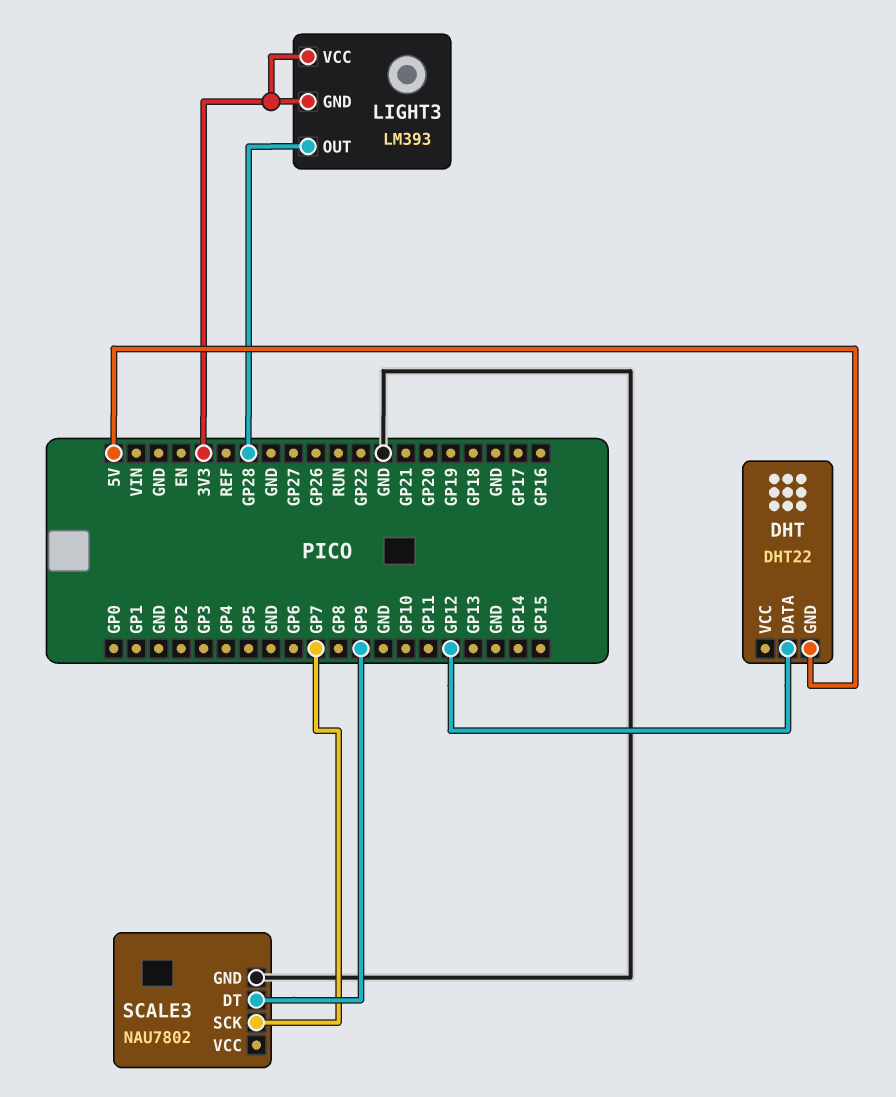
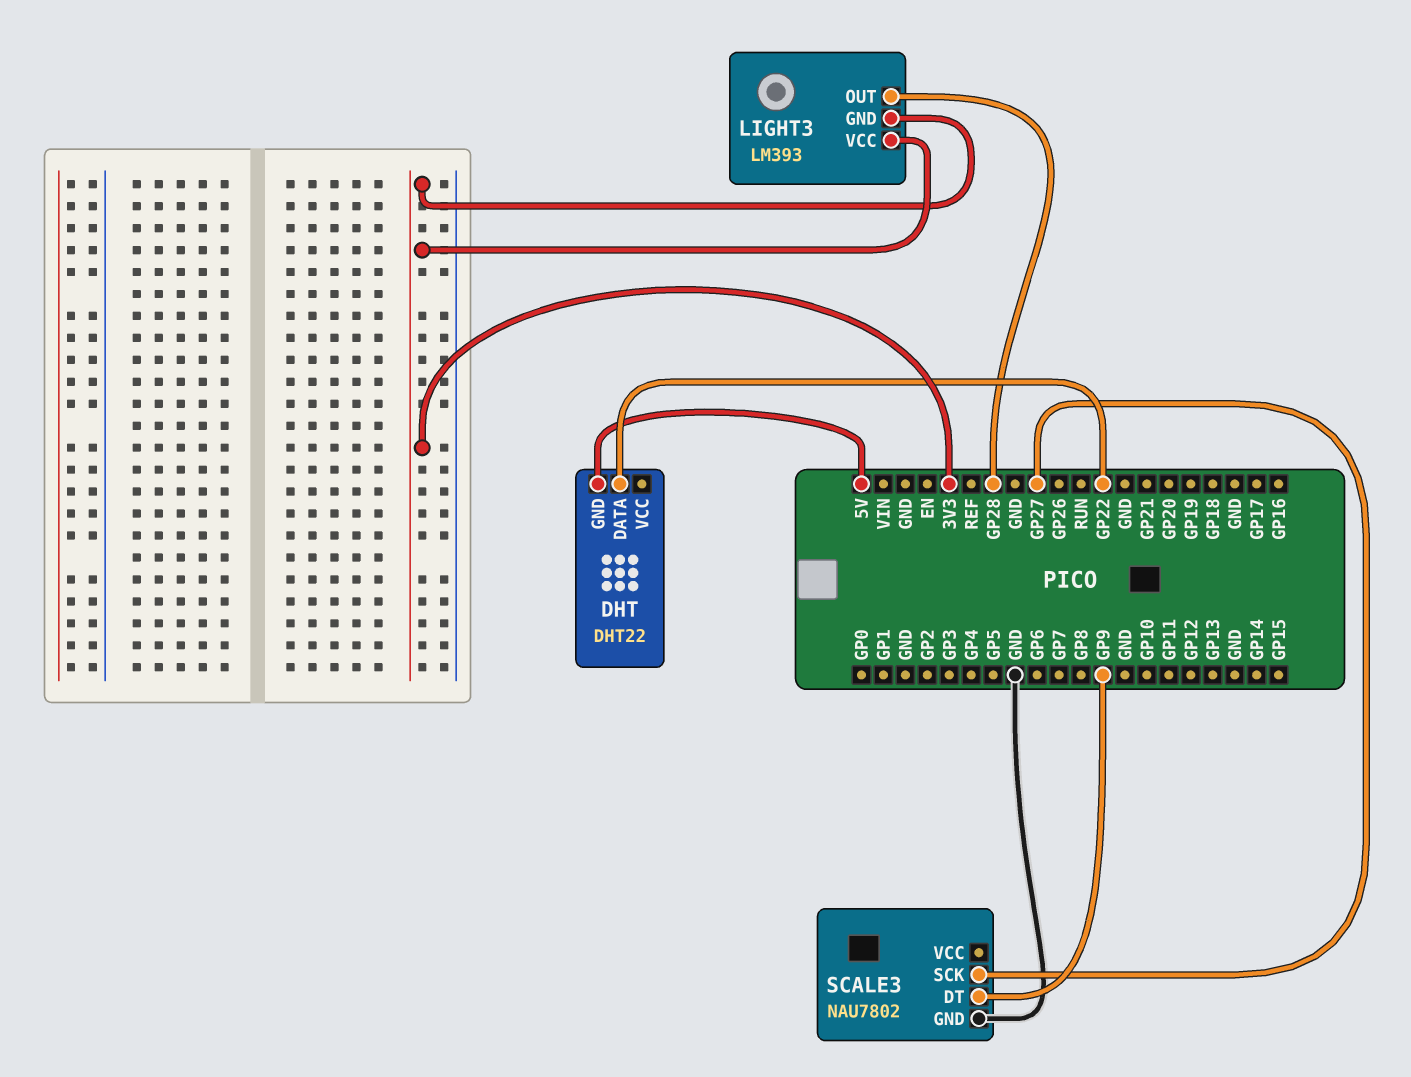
DHT pin DATA: GP12 -> GP22
SCALE3 pin SCK: GP7 -> GP27

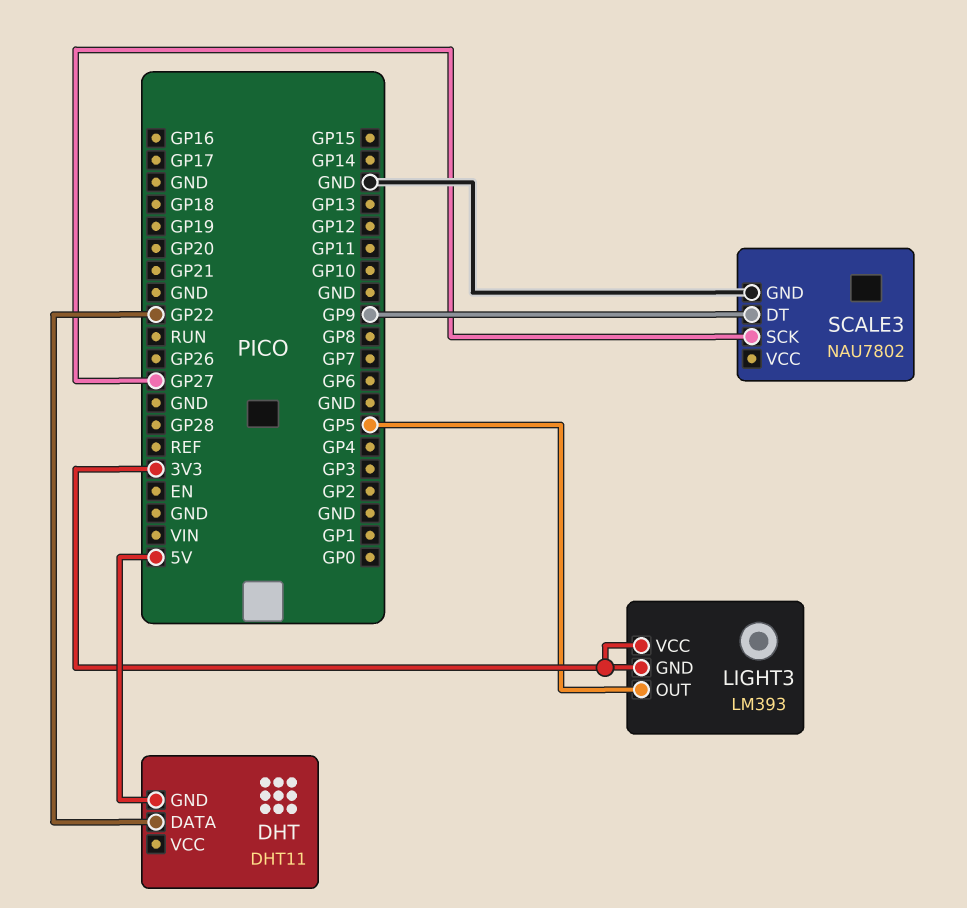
DHT: DHT22 -> DHT11
LIGHT3 pin OUT: GP28 -> GP5

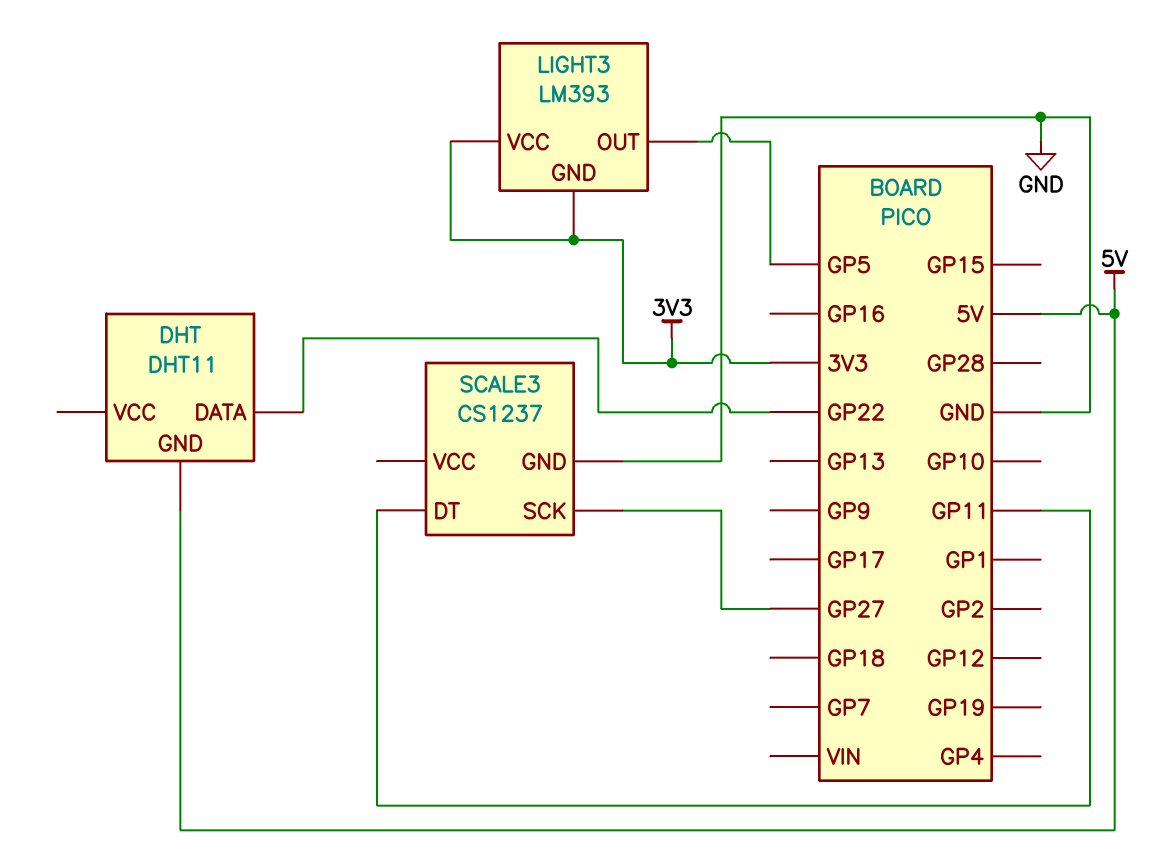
SCALE3: NAU7802 -> CS1237
SCALE3 pin DT: GP9 -> GP11

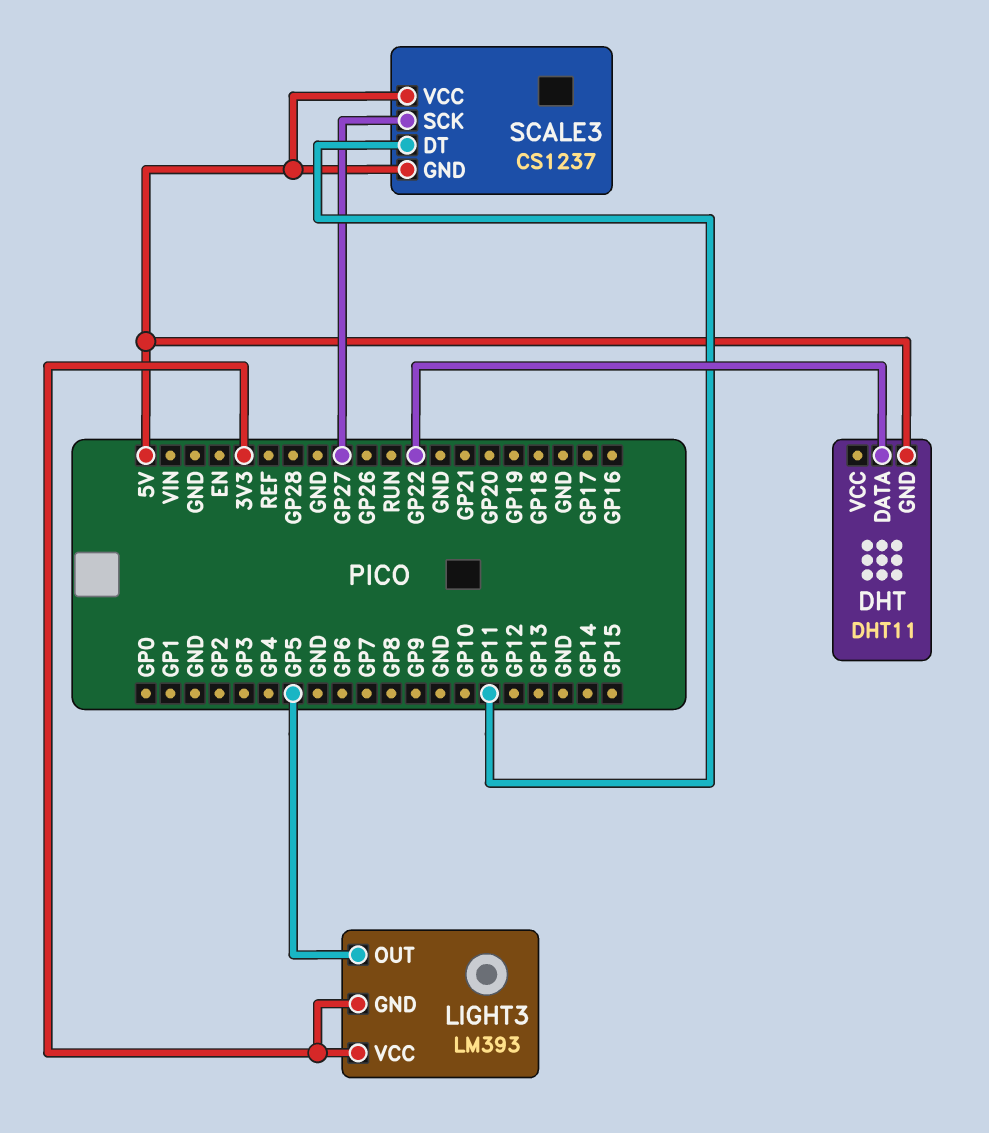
SCALE3 pin GND: GND -> 5V
SCALE3 pin VCC: none -> 5V

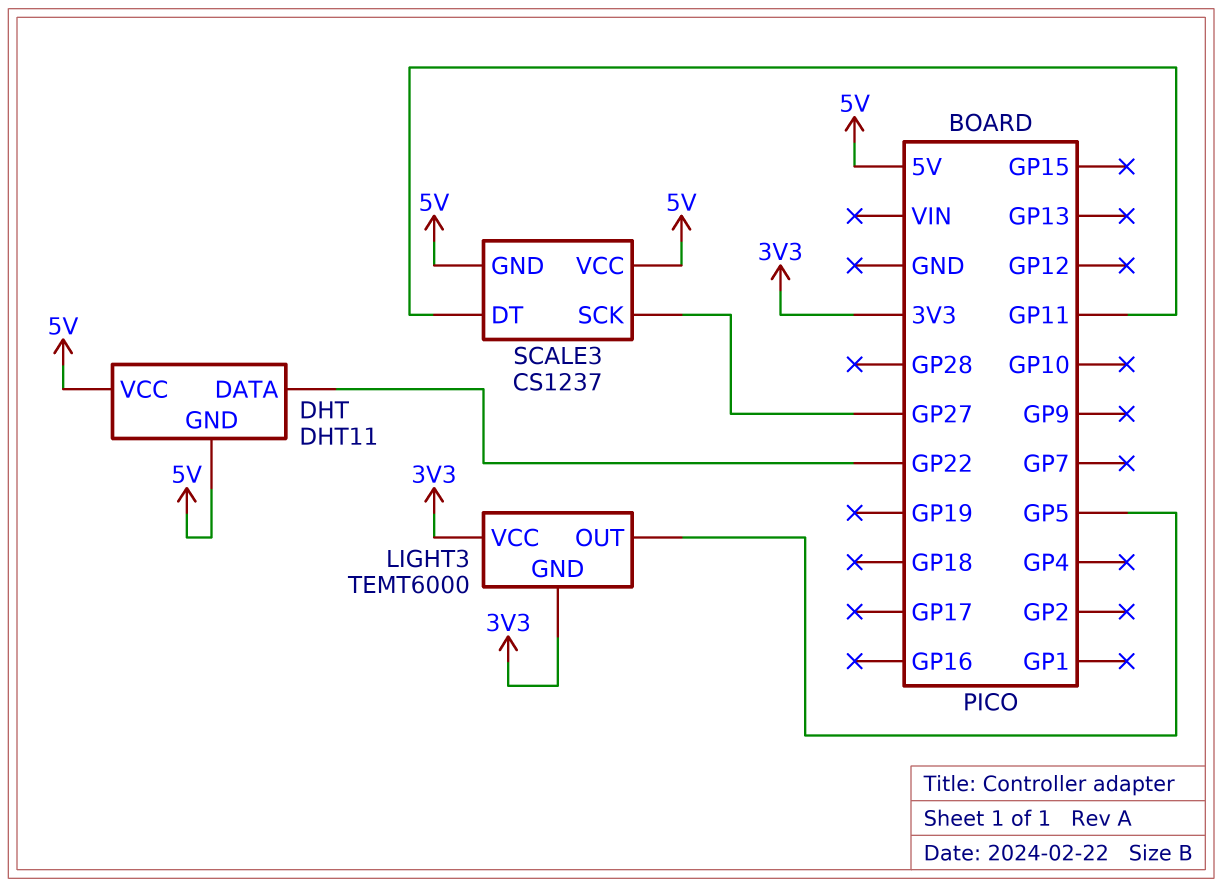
DHT pin VCC: none -> 5V
LIGHT3: LM393 -> TEMT6000

